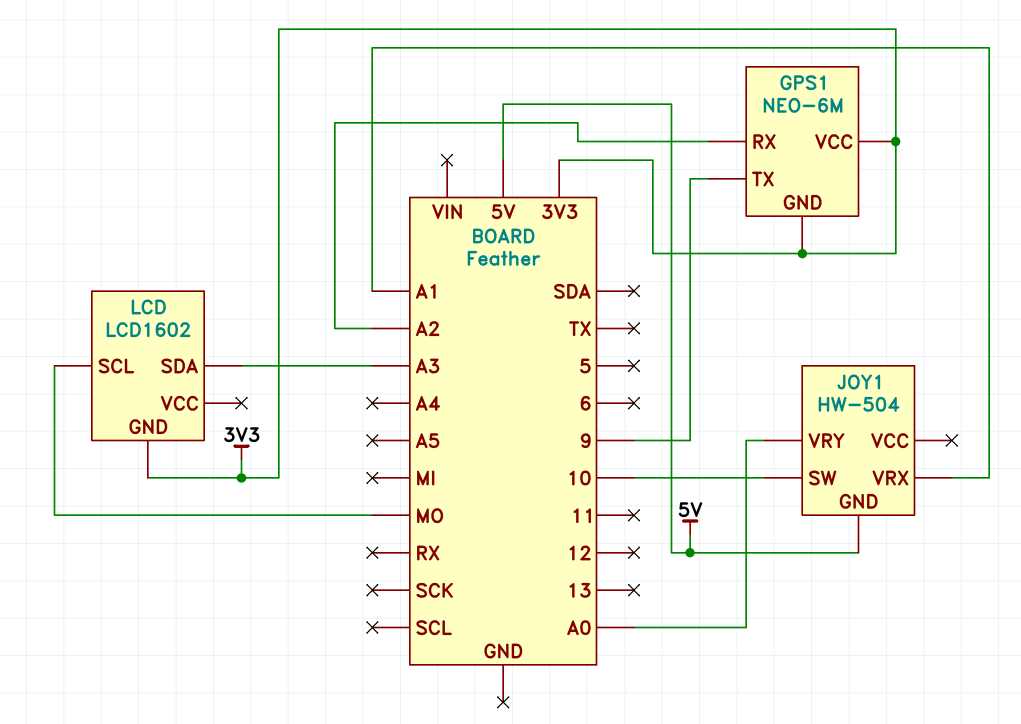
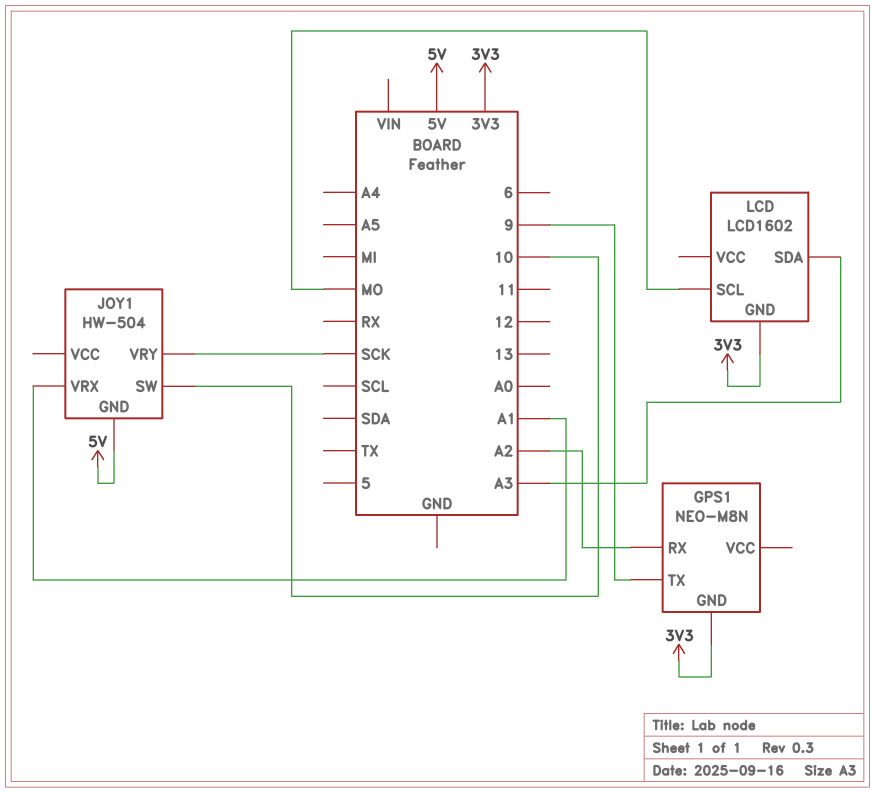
GPS1: NEO-6M -> NEO-M8N
GPS1 pin VCC: 3V3 -> none
JOY1 pin VRY: A0 -> SCK

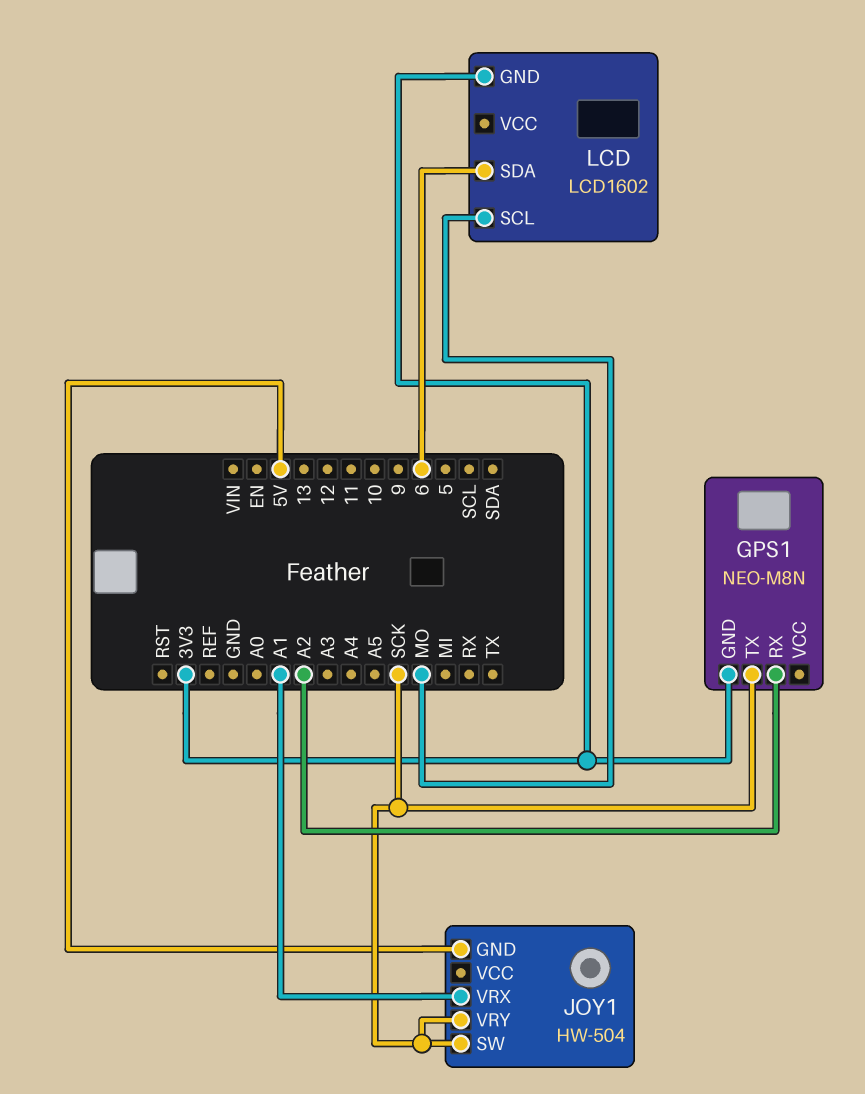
GPS1 pin TX: 9 -> SCK
JOY1 pin SW: 10 -> SCK
LCD pin SDA: A3 -> 6

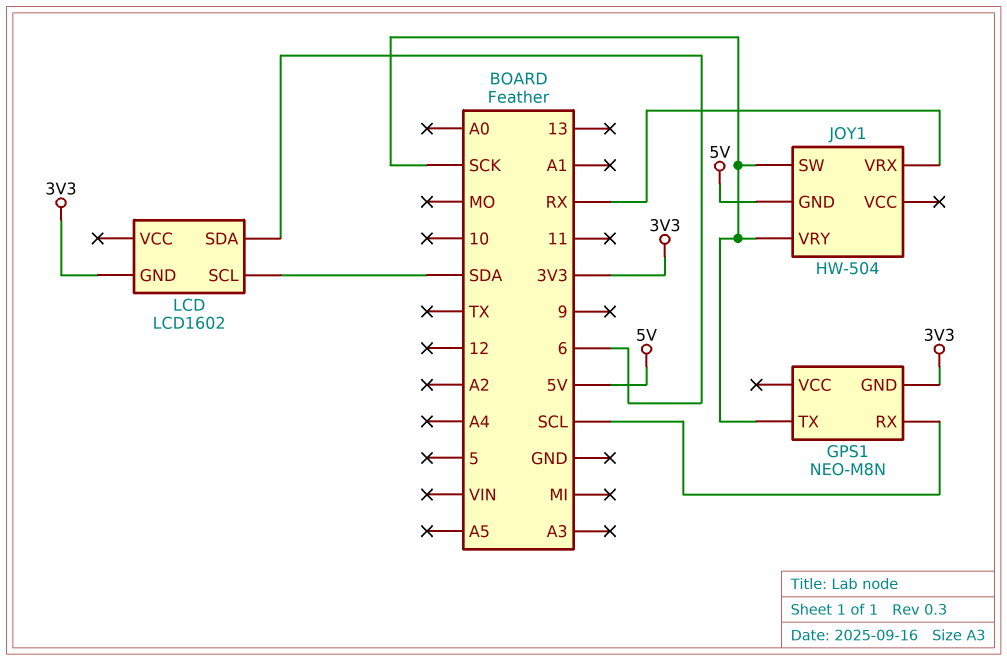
GPS1 pin RX: A2 -> SCL
JOY1 pin VRX: A1 -> RX
LCD pin SCL: MO -> SDA

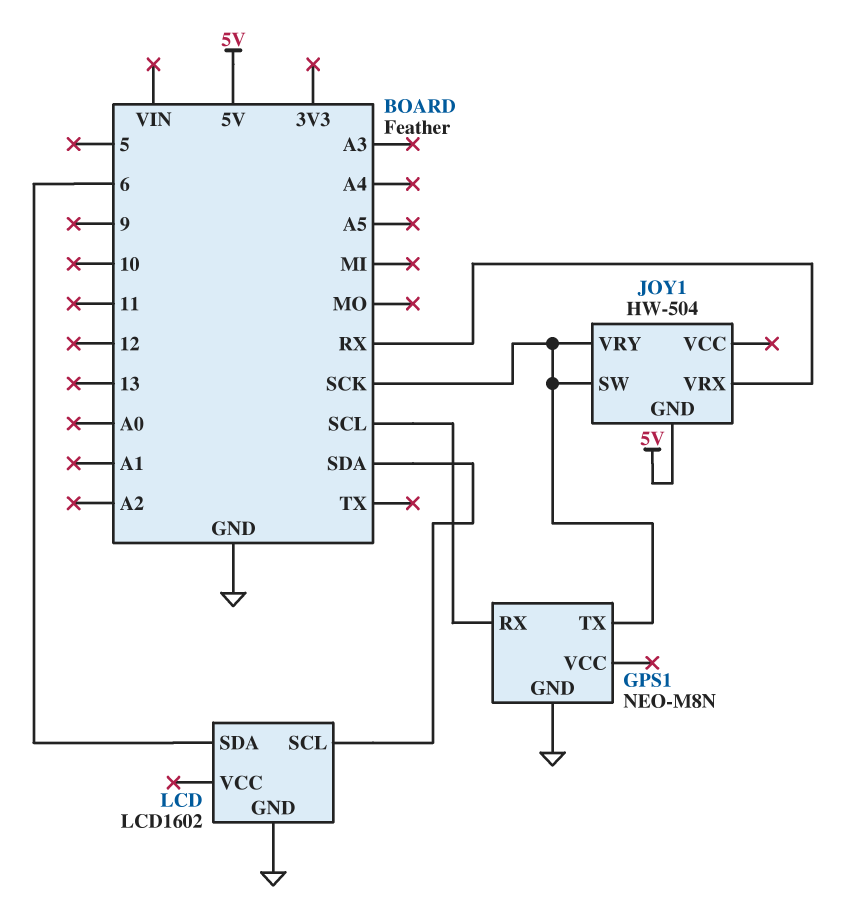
GPS1 pin GND: 3V3 -> GND
LCD pin GND: 3V3 -> GND

